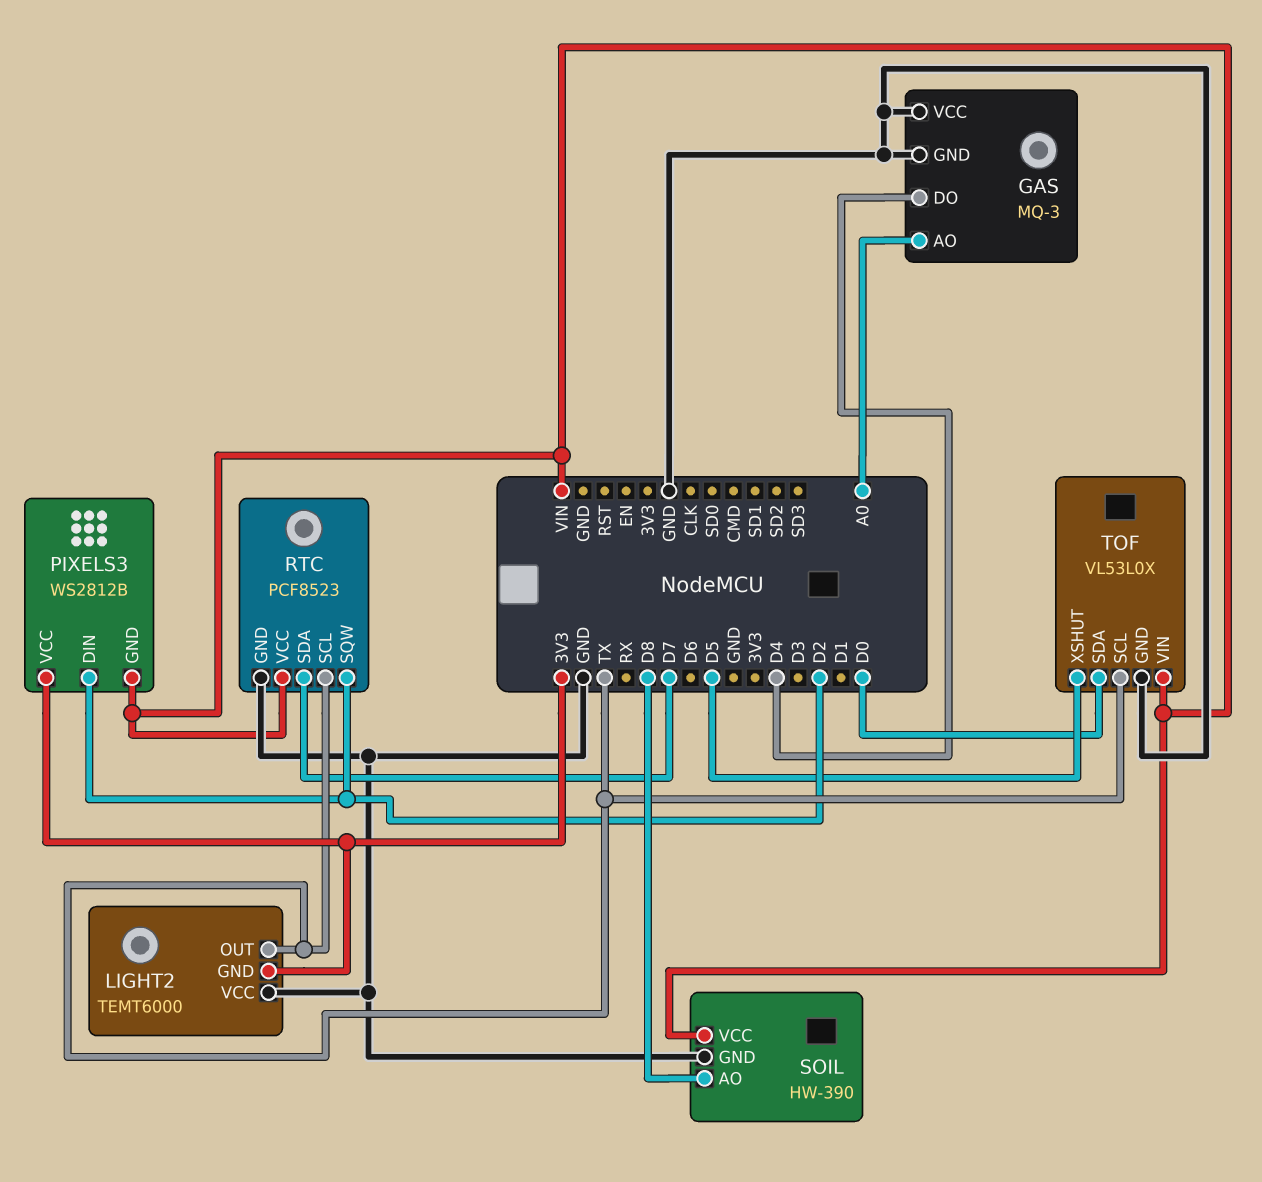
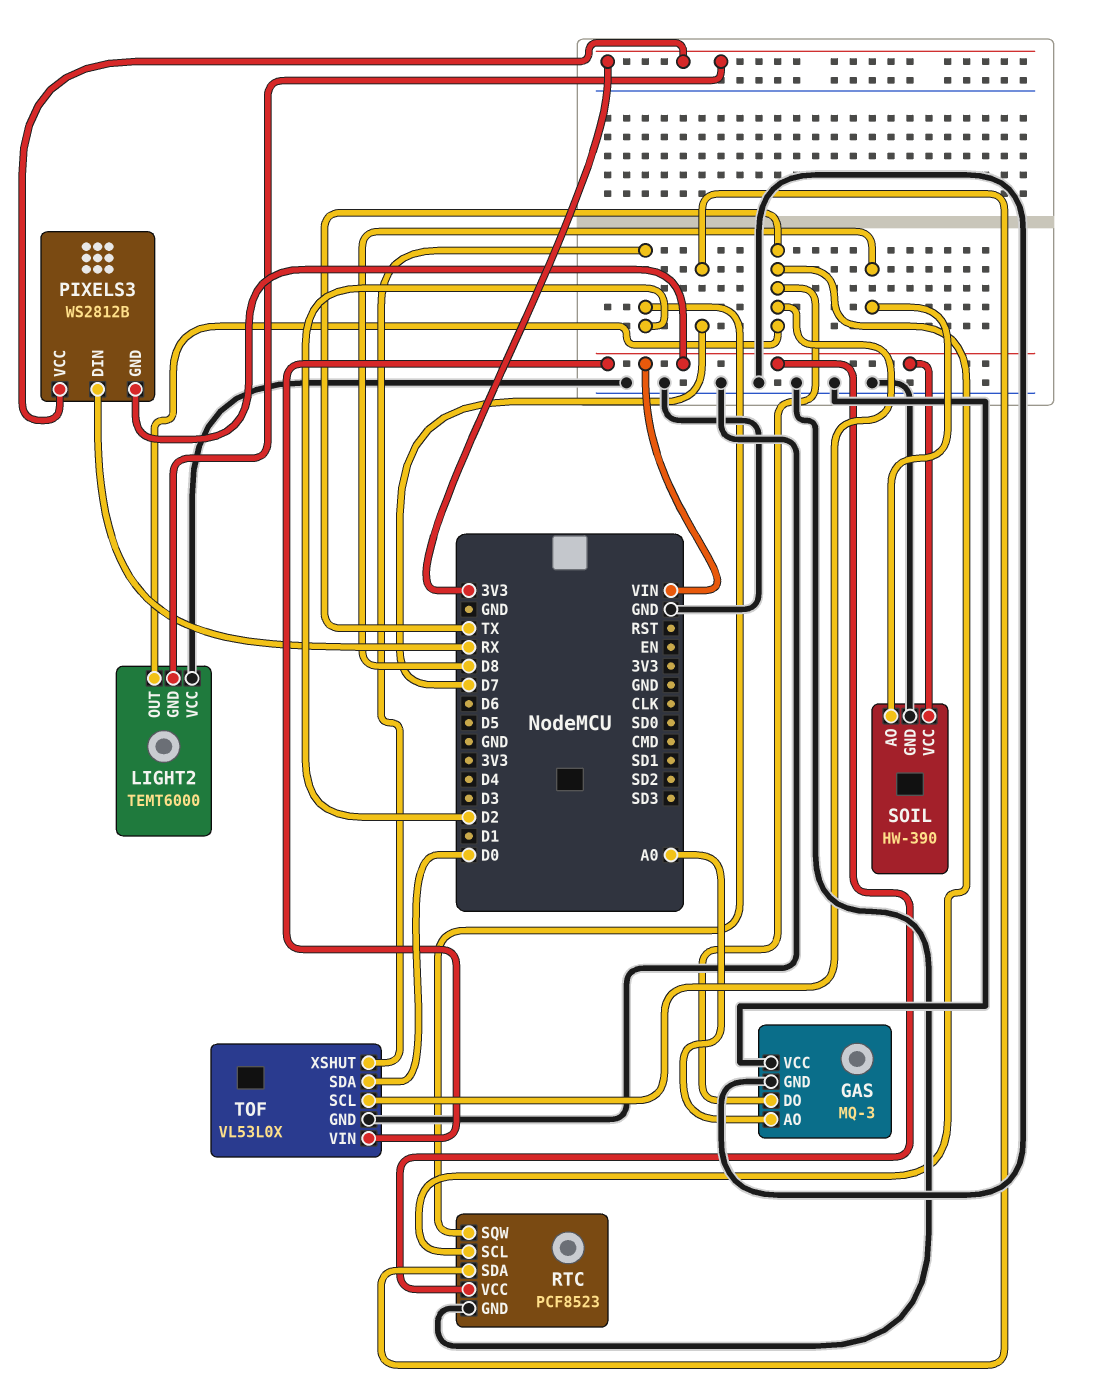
GAS pin DO: D4 -> TX
PIXELS3 pin DIN: D2 -> RX
TOF pin XSHUT: D5 -> D2

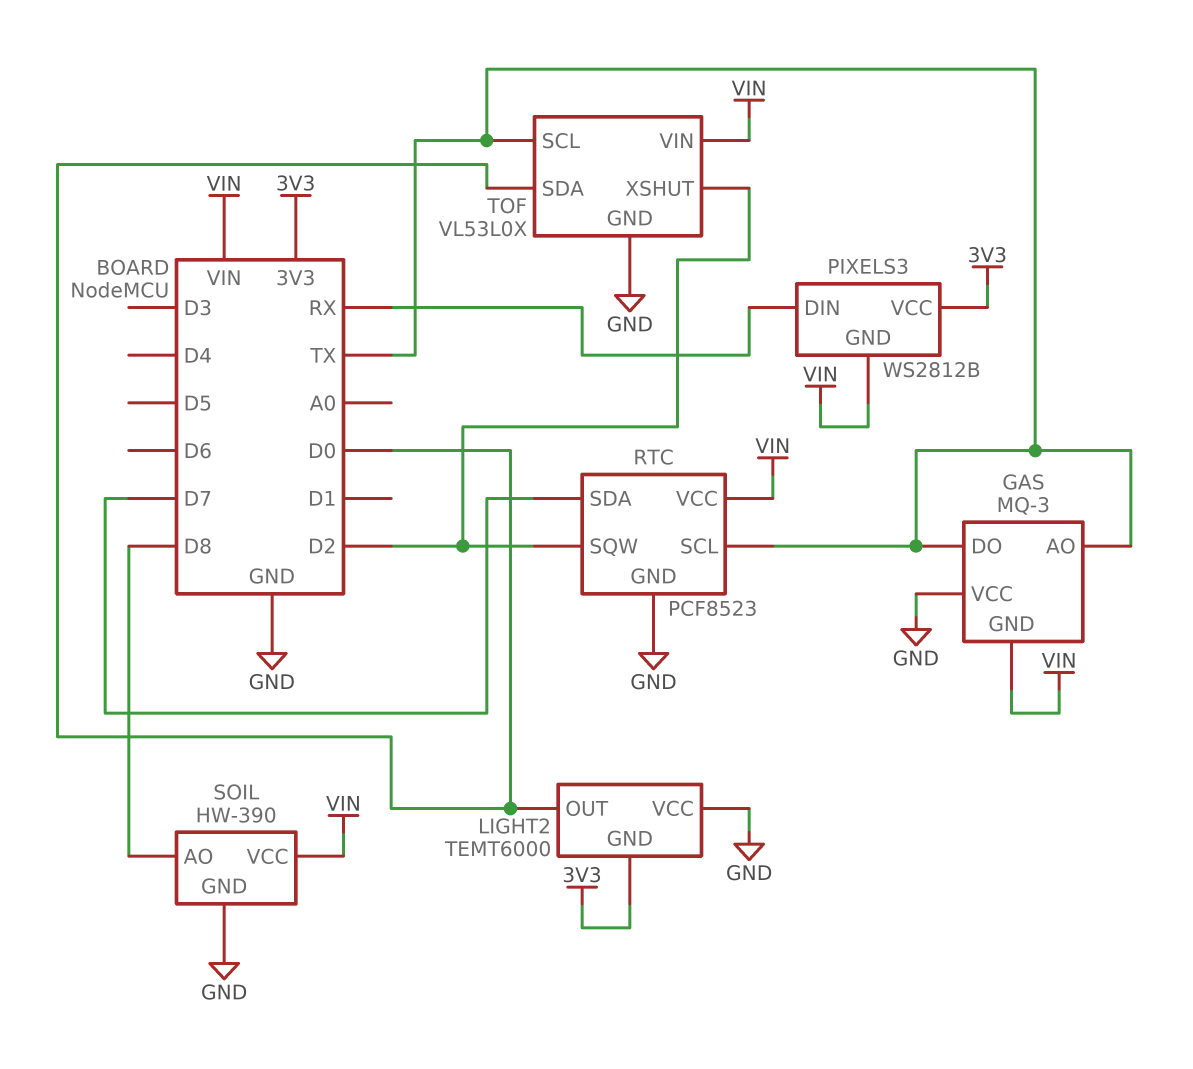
GAS pin AO: A0 -> TX
GAS pin GND: GND -> VIN
LIGHT2 pin OUT: TX -> D0

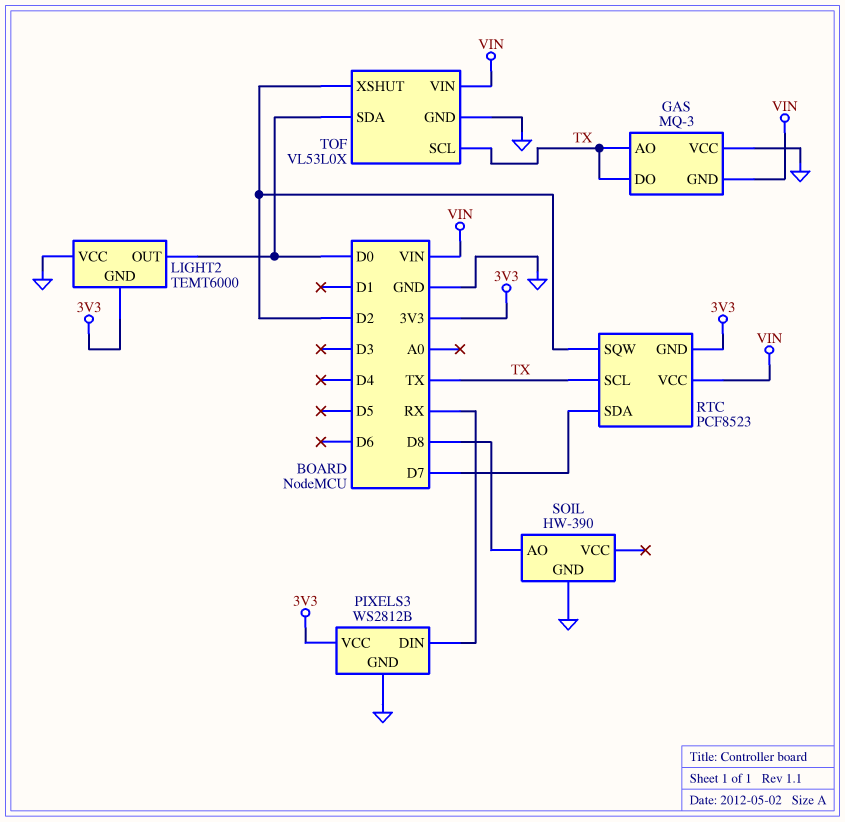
PIXELS3 pin GND: VIN -> GND
RTC pin GND: GND -> 3V3
SOIL pin VCC: VIN -> none

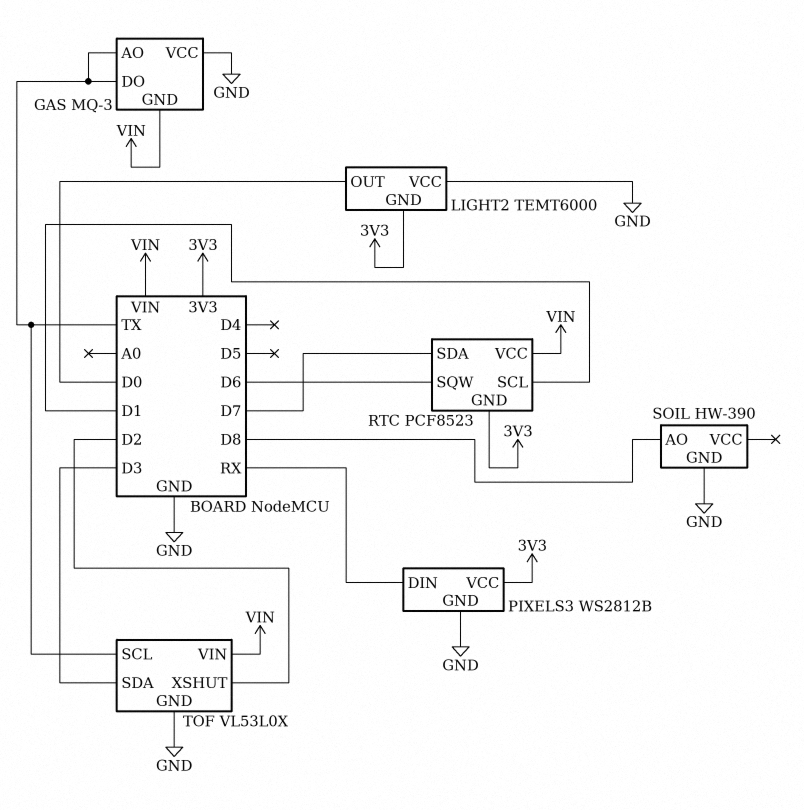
RTC pin SCL: TX -> D1
RTC pin SQW: D2 -> D6
TOF pin SDA: D0 -> D3

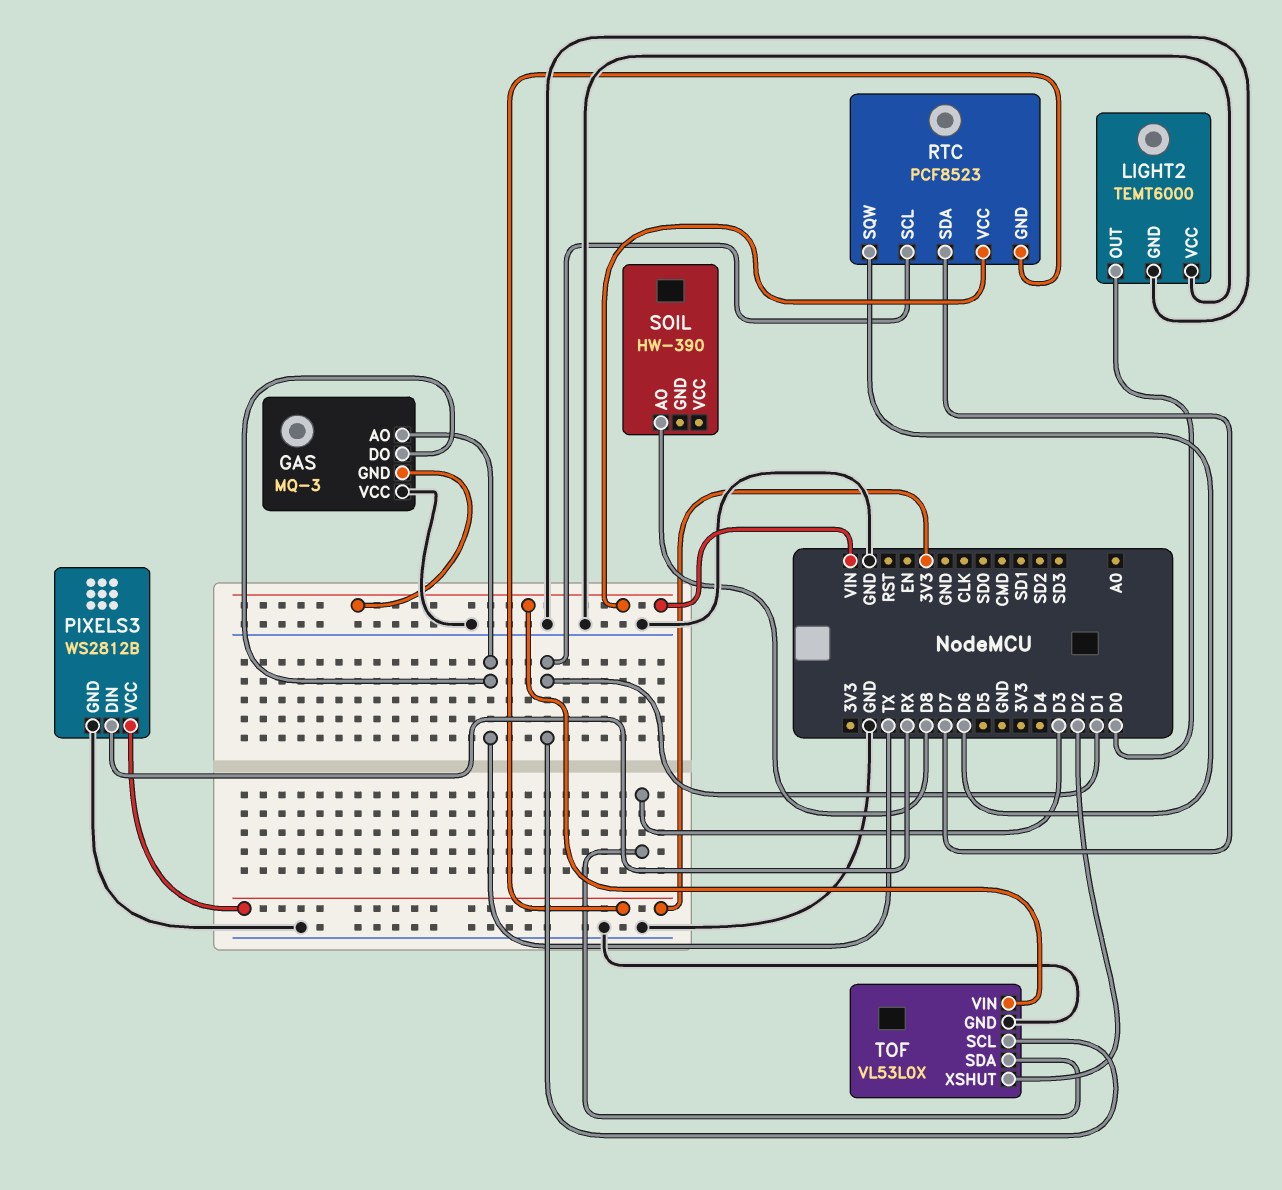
LIGHT2 pin GND: 3V3 -> GND
SOIL pin GND: GND -> none
TOF pin SCL: TX -> D1

